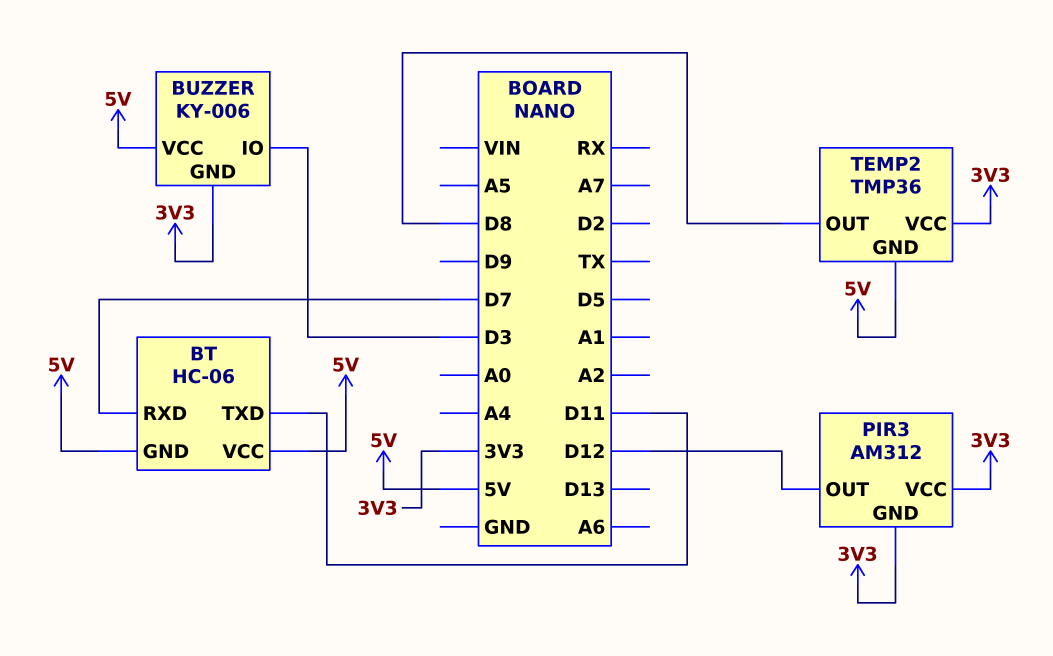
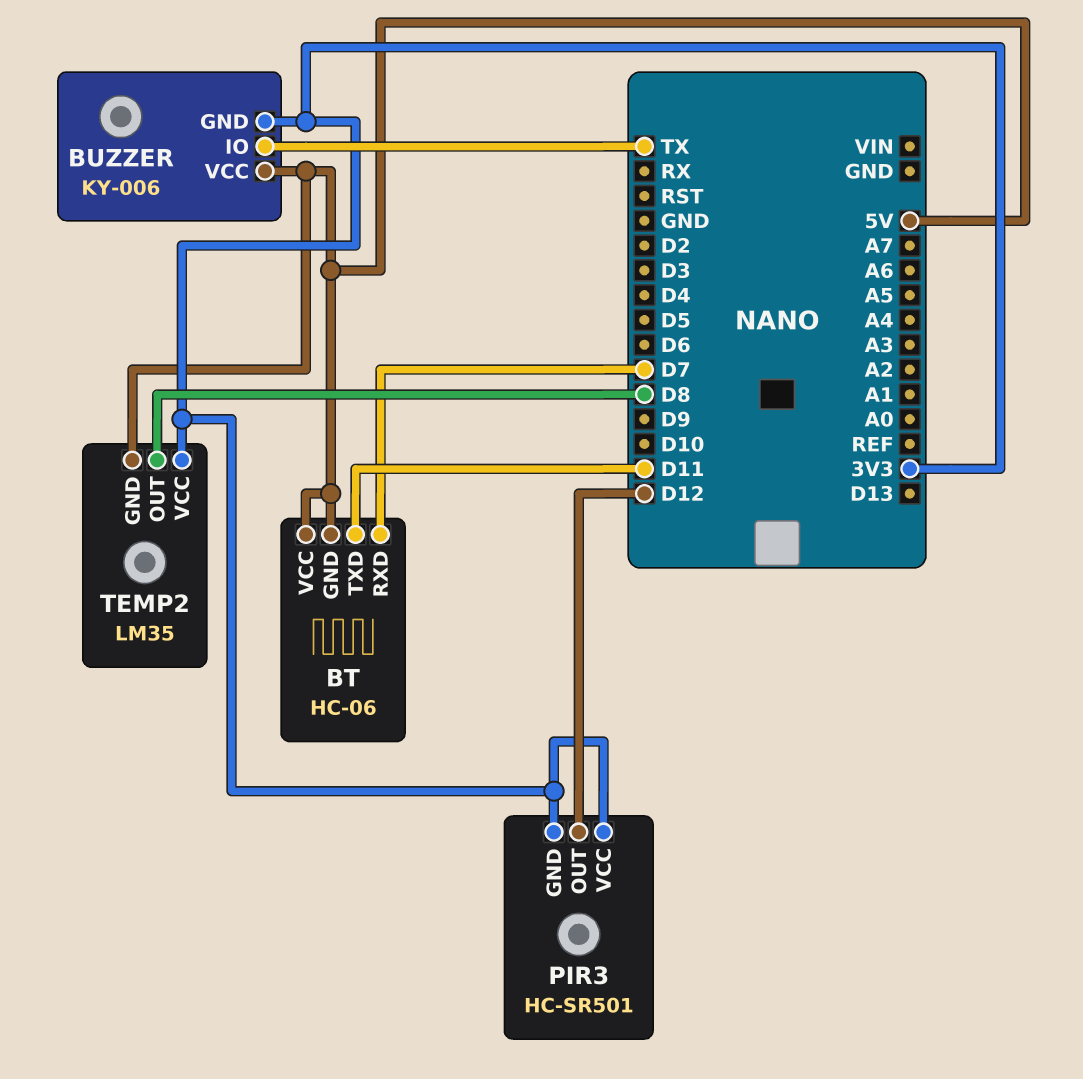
BUZZER pin IO: D3 -> TX
PIR3: AM312 -> HC-SR501
TEMP2: TMP36 -> LM35

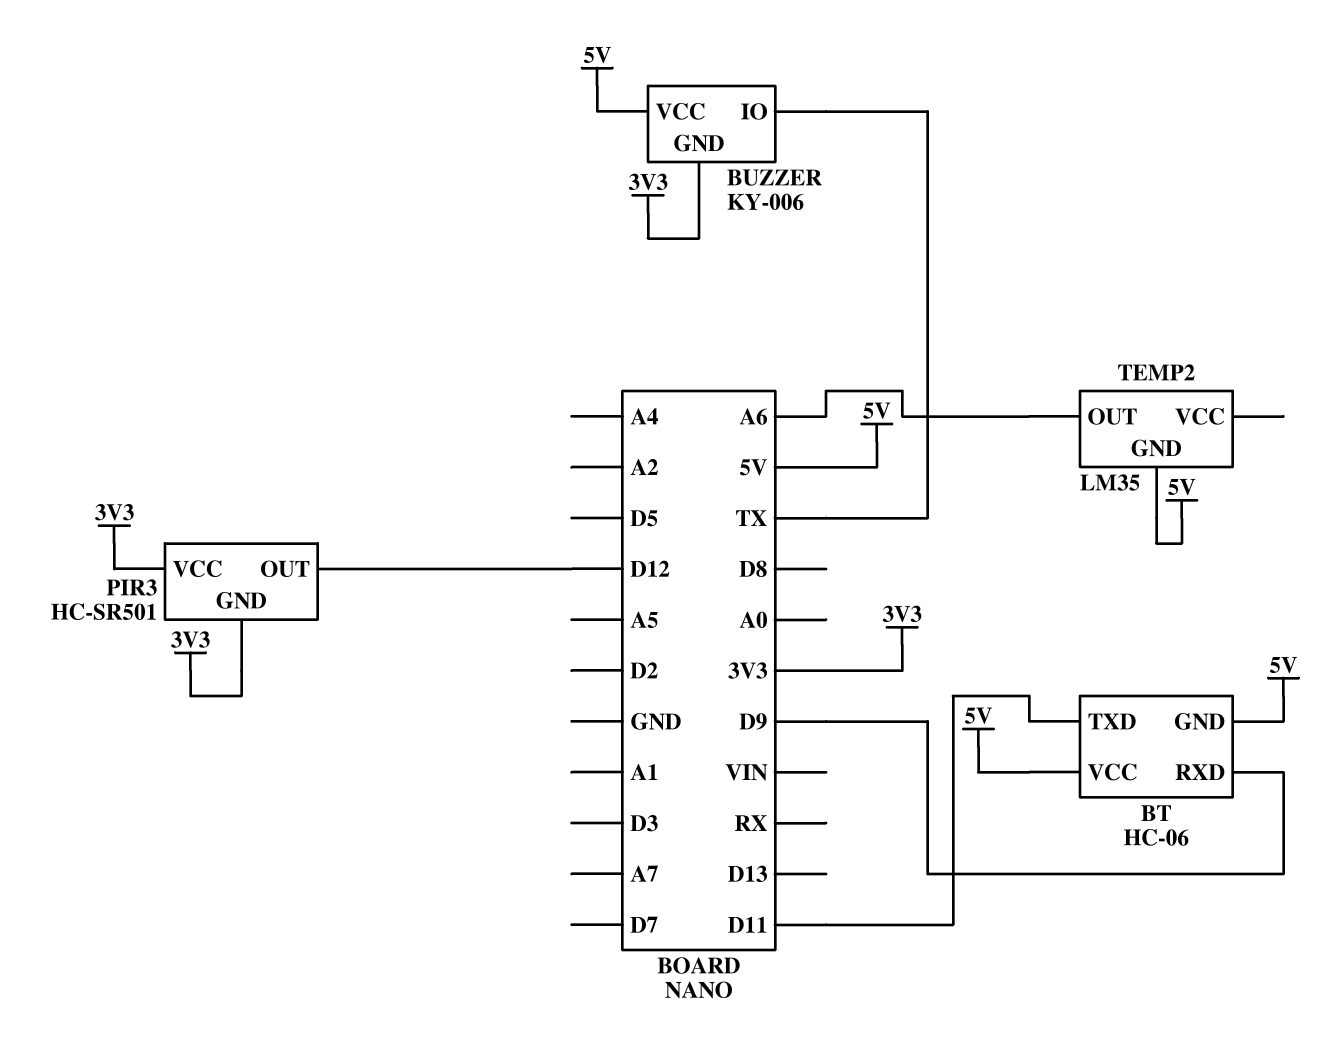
BT pin RXD: D7 -> D9
TEMP2 pin OUT: D8 -> A6
TEMP2 pin VCC: 3V3 -> none

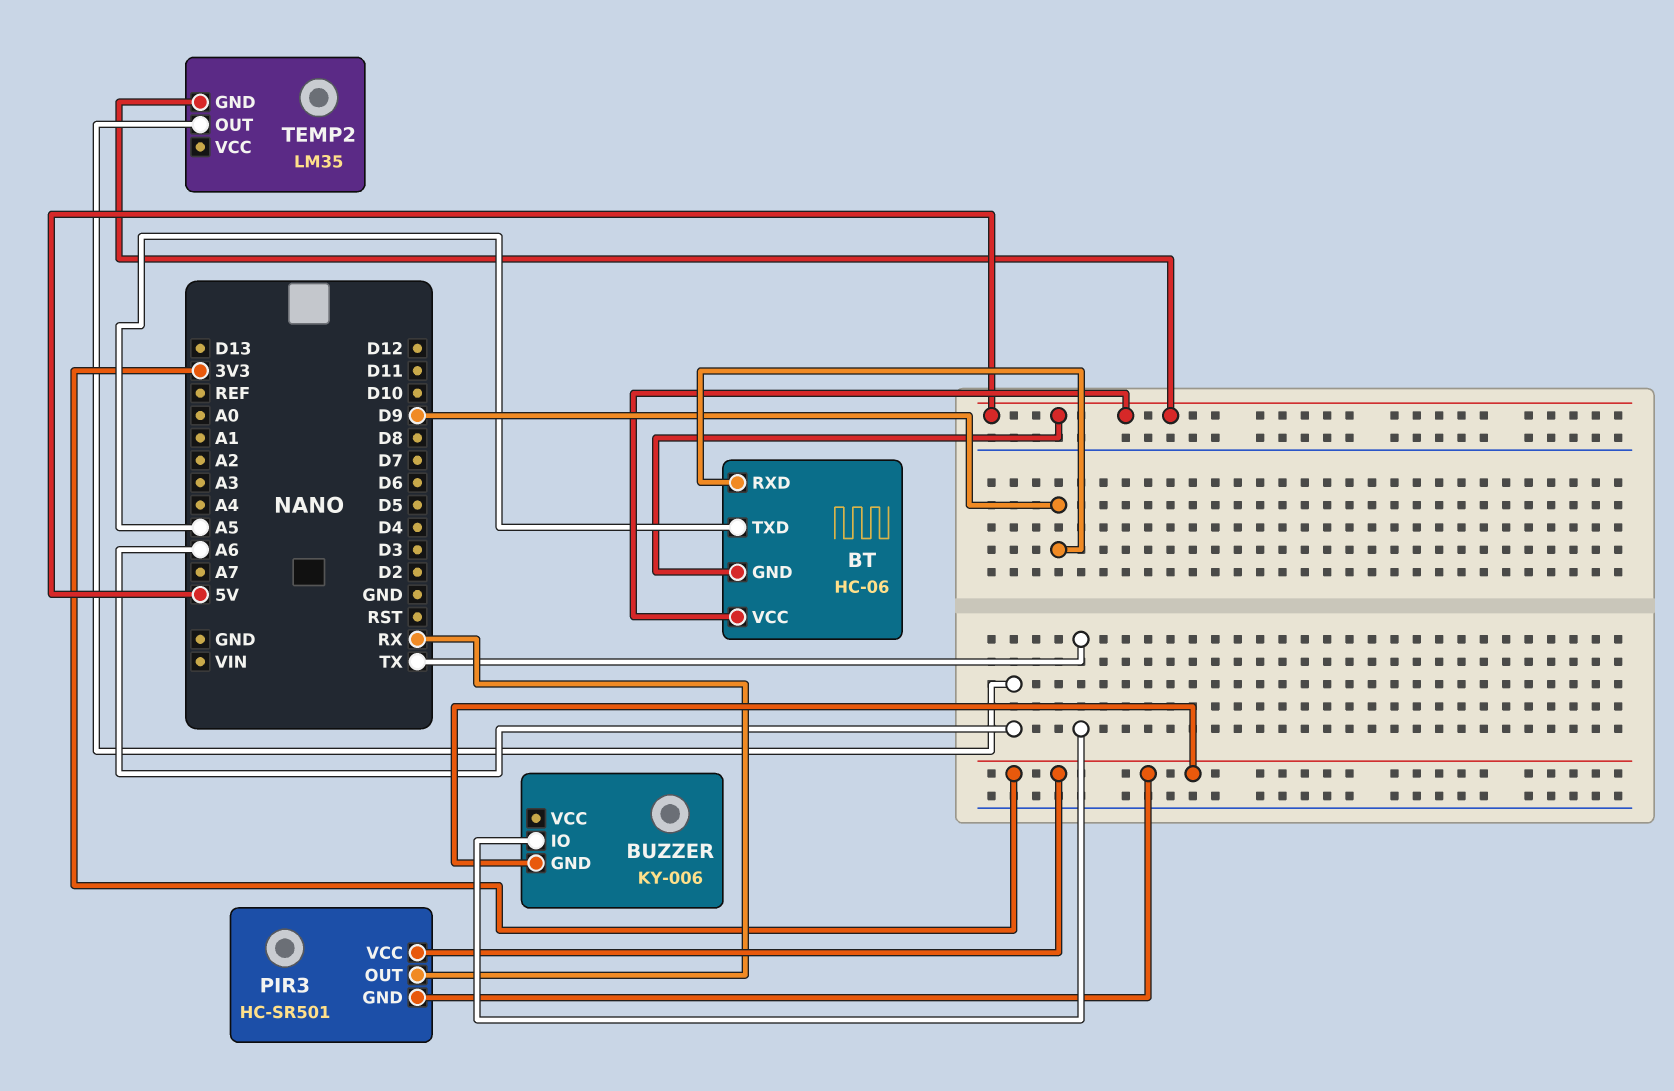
BT pin TXD: D11 -> A5
BUZZER pin VCC: 5V -> none
PIR3 pin OUT: D12 -> RX

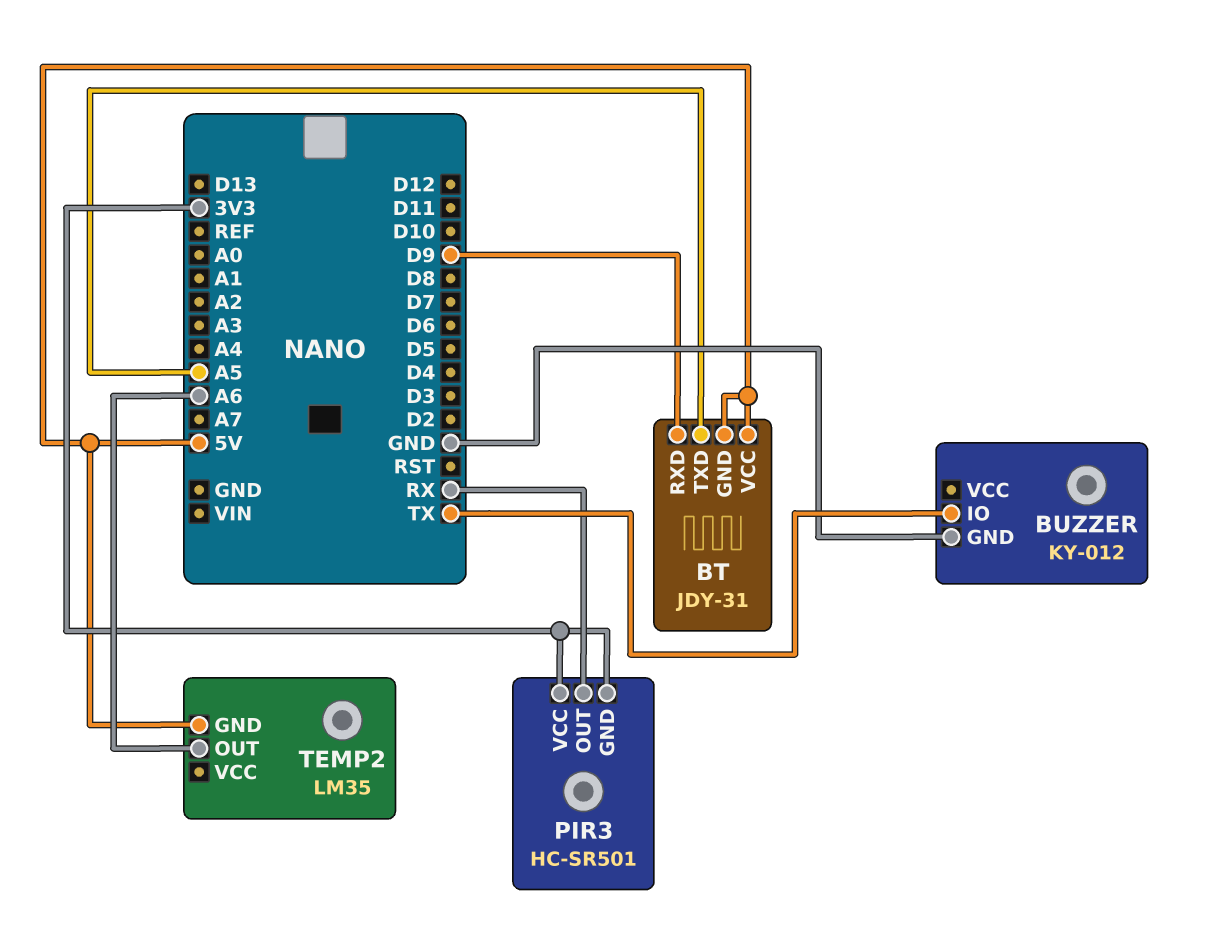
BT: HC-06 -> JDY-31
BUZZER: KY-006 -> KY-012
BUZZER pin GND: 3V3 -> GND

